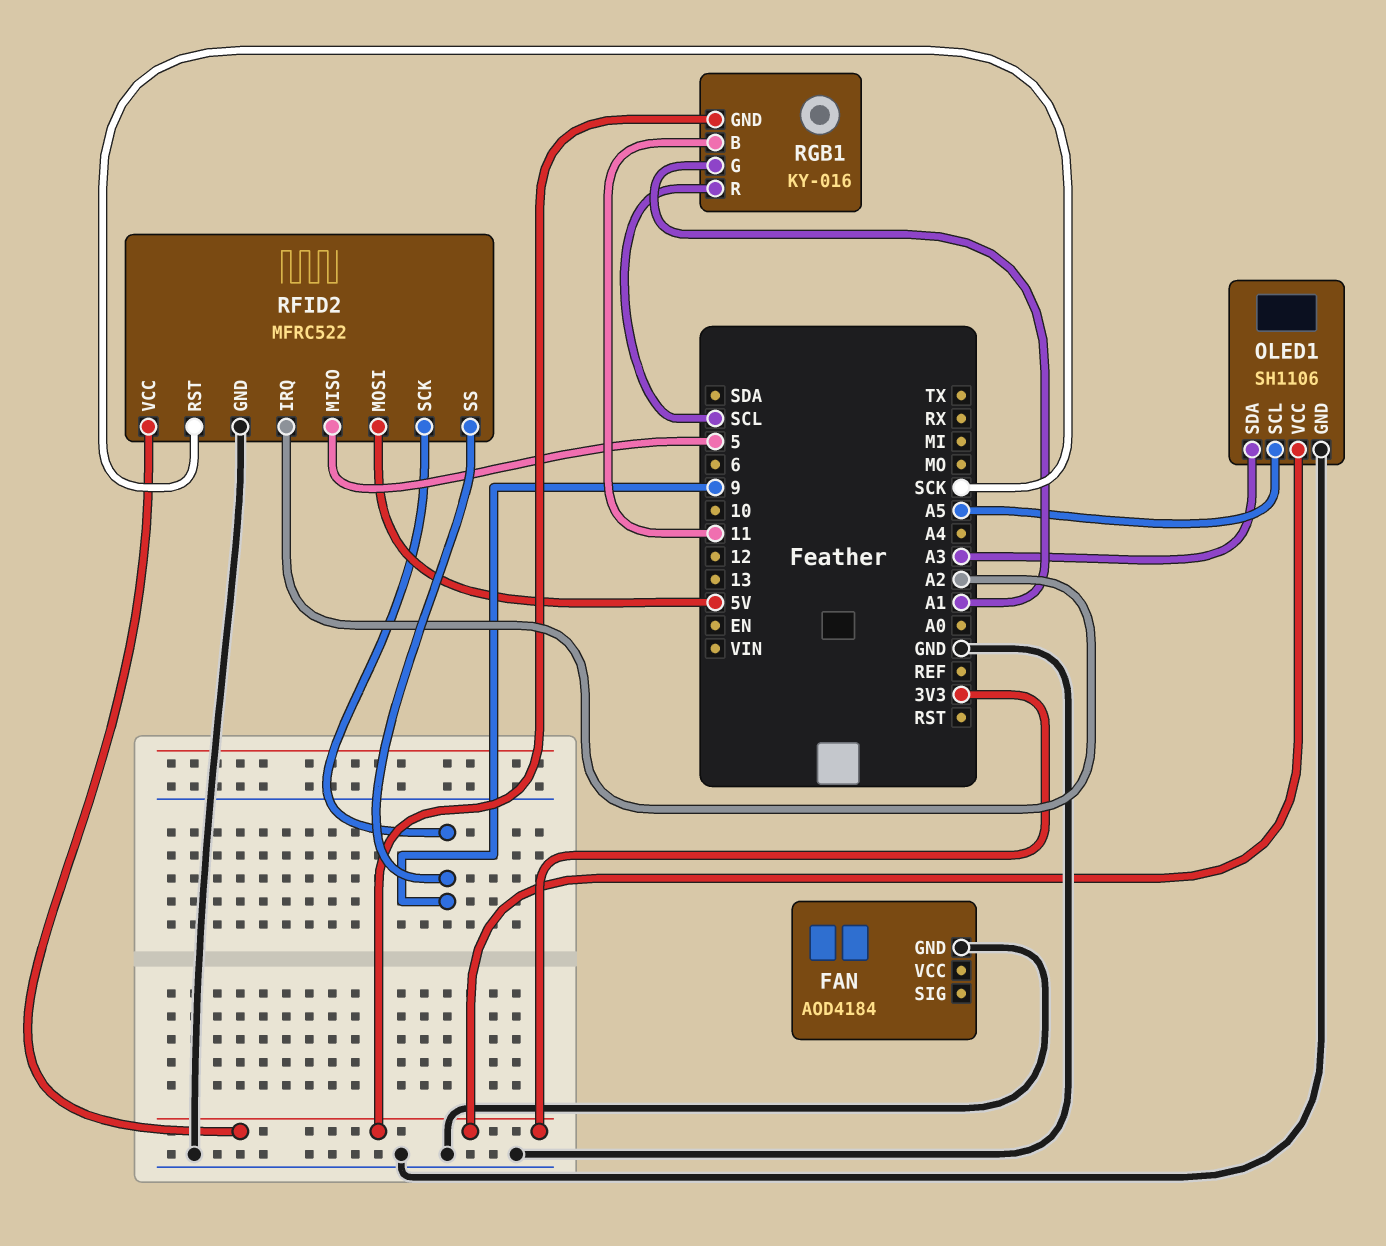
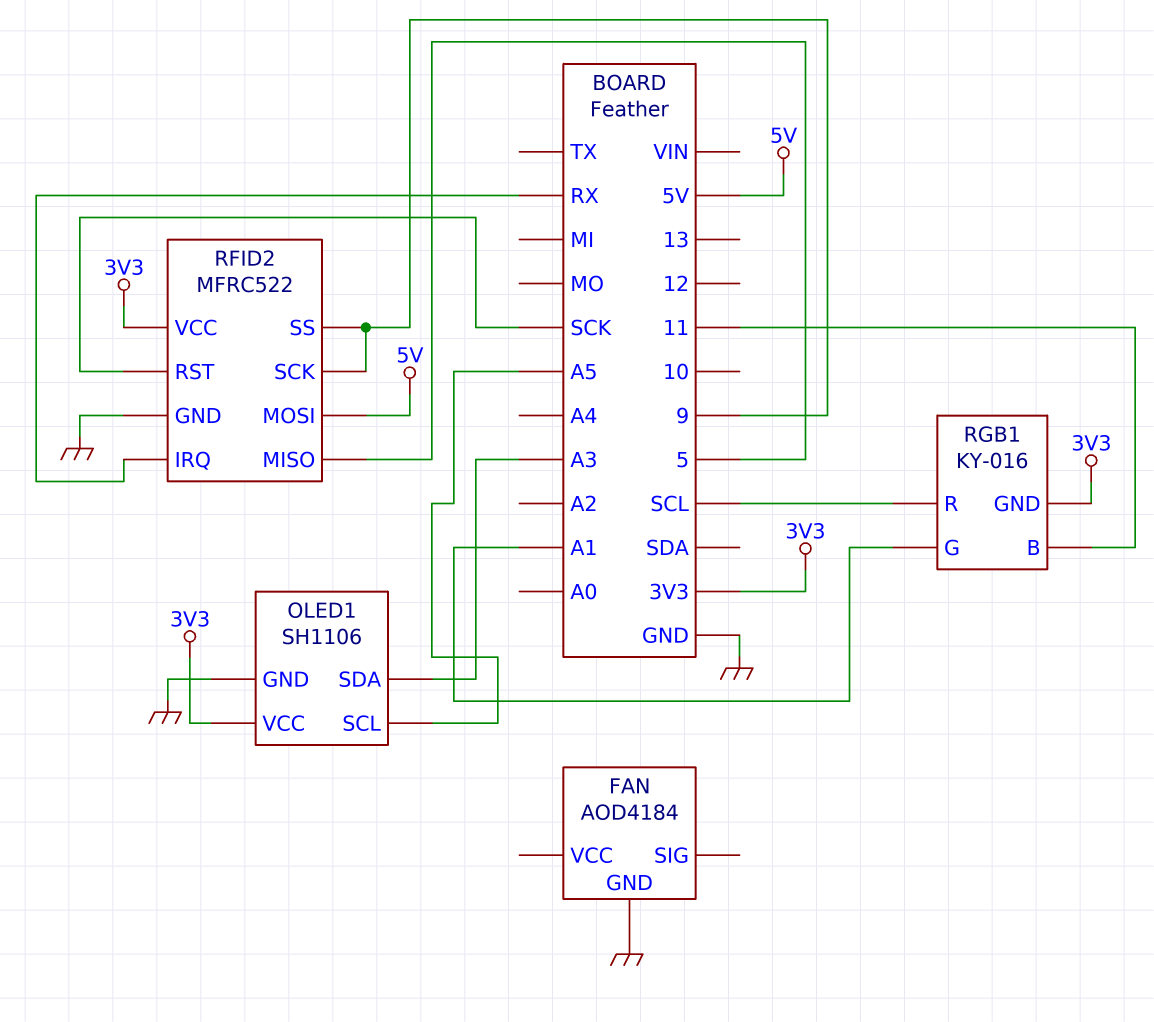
RFID2 pin IRQ: A2 -> RX

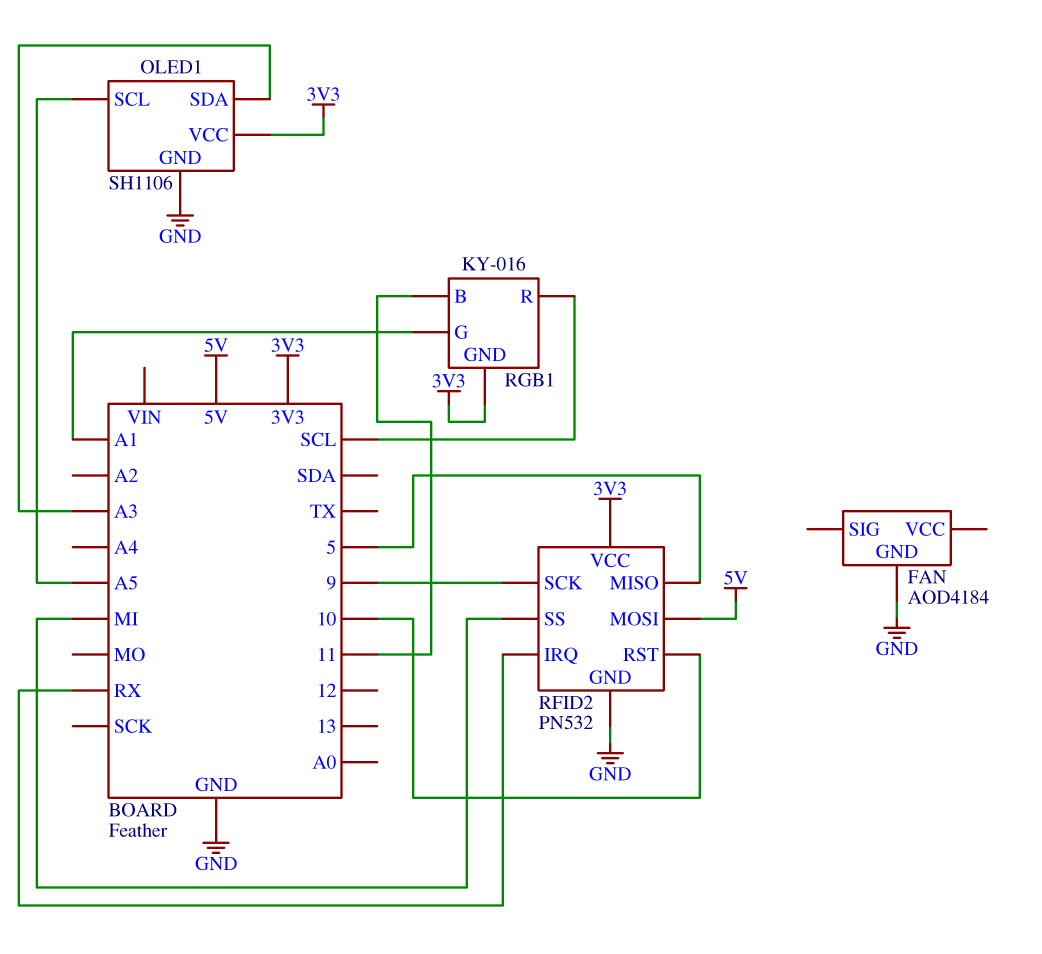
RFID2: MFRC522 -> PN532
RFID2 pin RST: SCK -> 10
RFID2 pin SS: 9 -> MI

